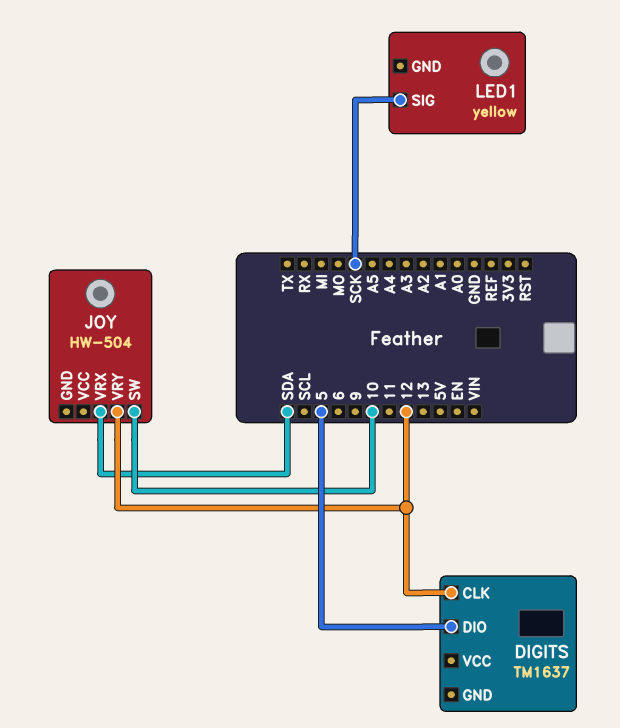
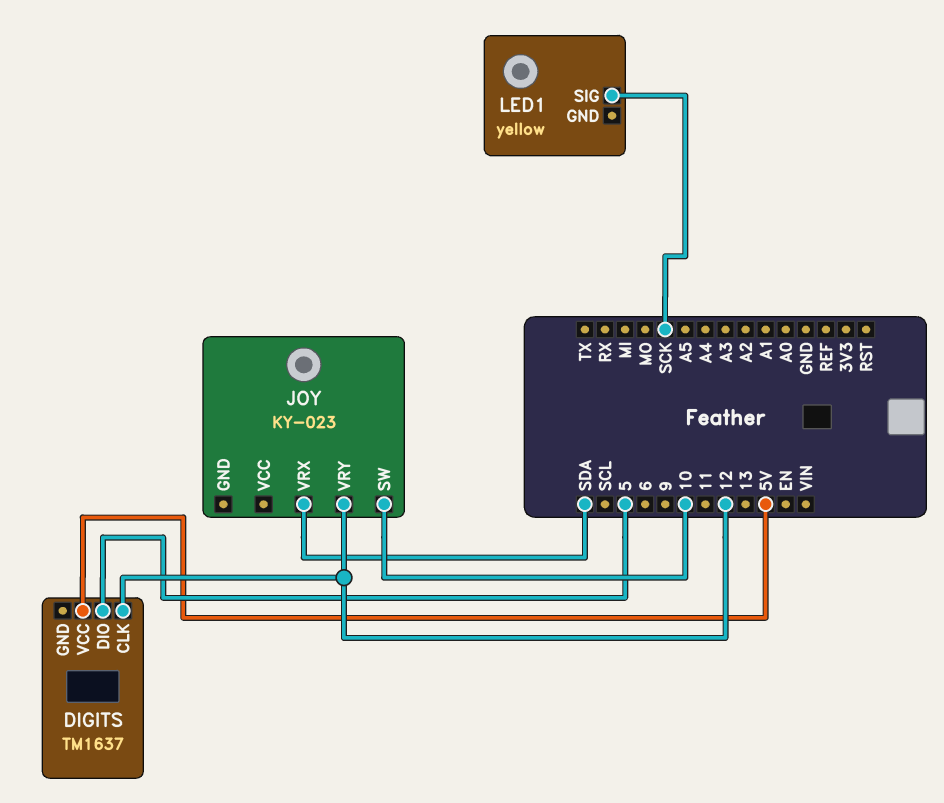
DIGITS pin VCC: none -> 5V
JOY: HW-504 -> KY-023

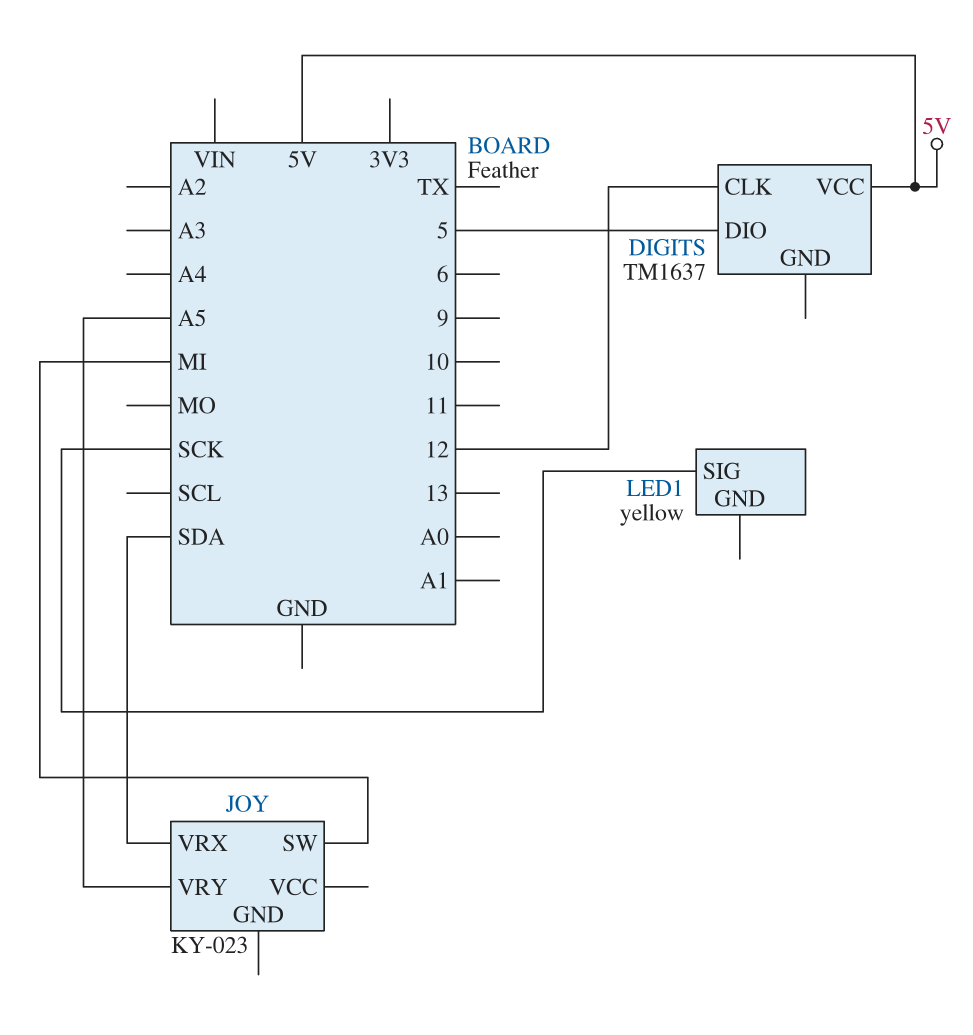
JOY pin SW: 10 -> MI
JOY pin VRY: 12 -> A5

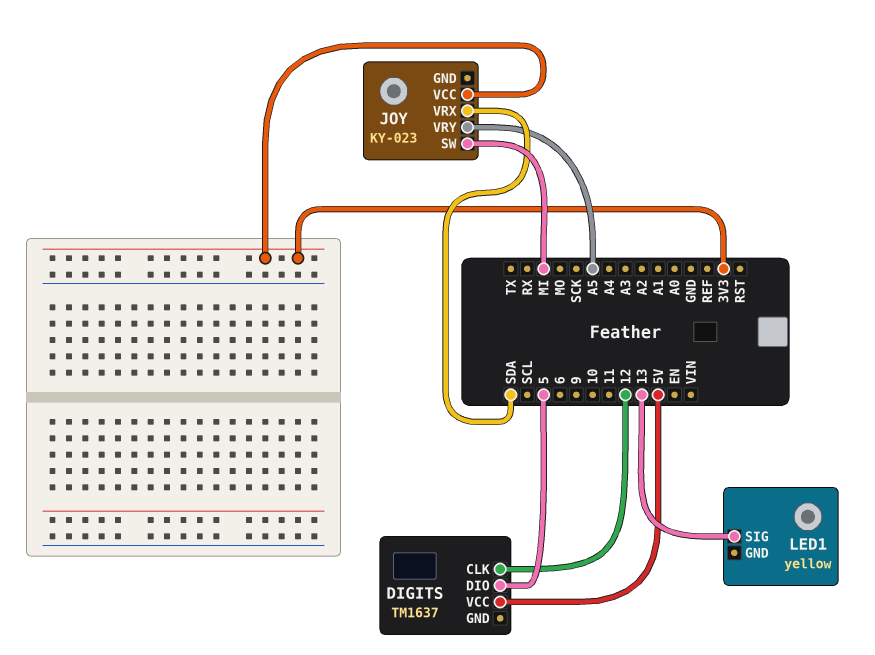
JOY pin VCC: none -> 3V3
LED1 pin SIG: SCK -> 13

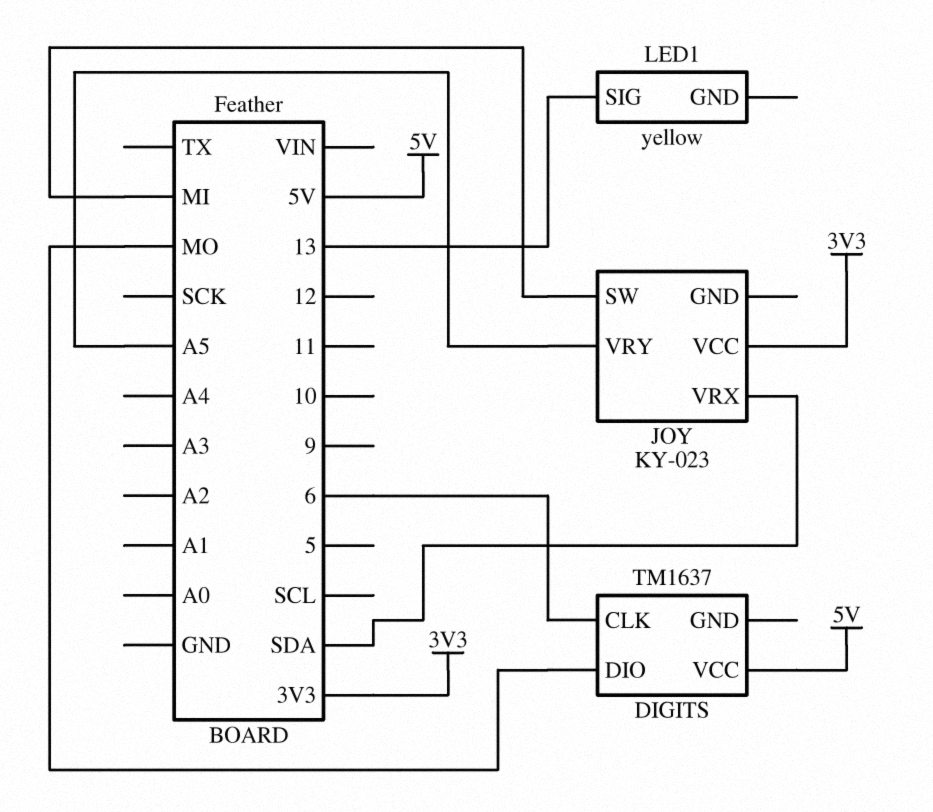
DIGITS pin CLK: 12 -> 6
DIGITS pin DIO: 5 -> MO

